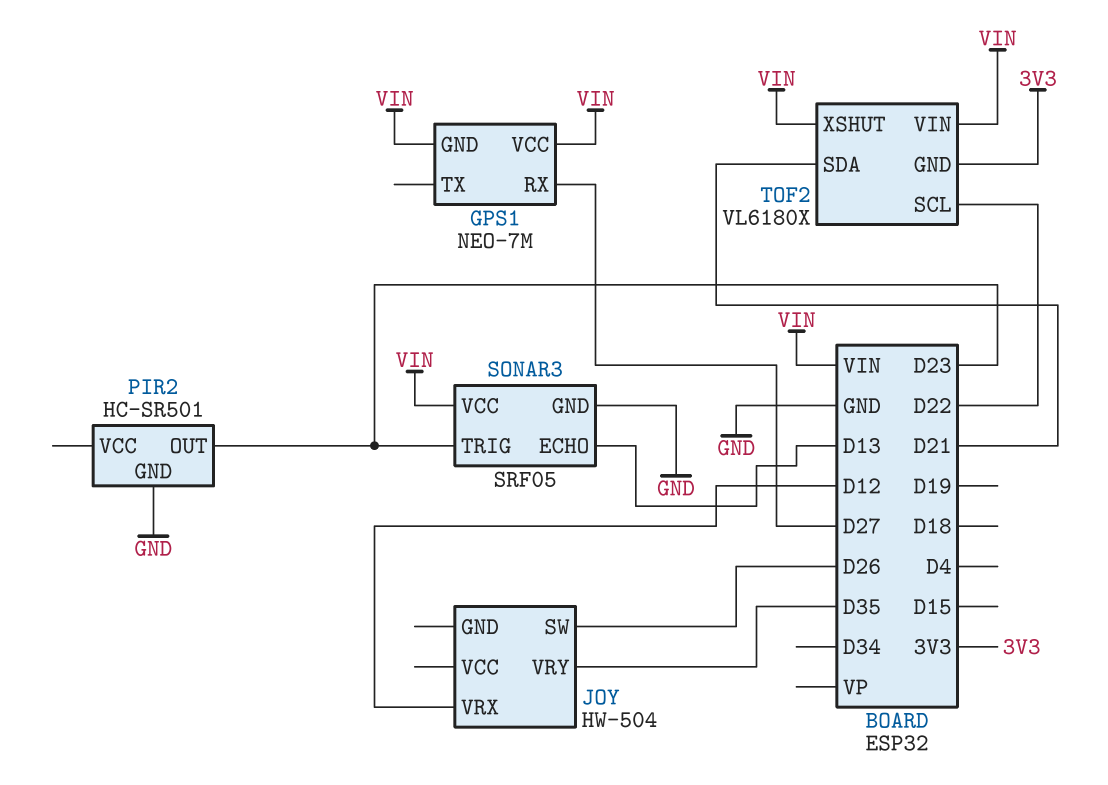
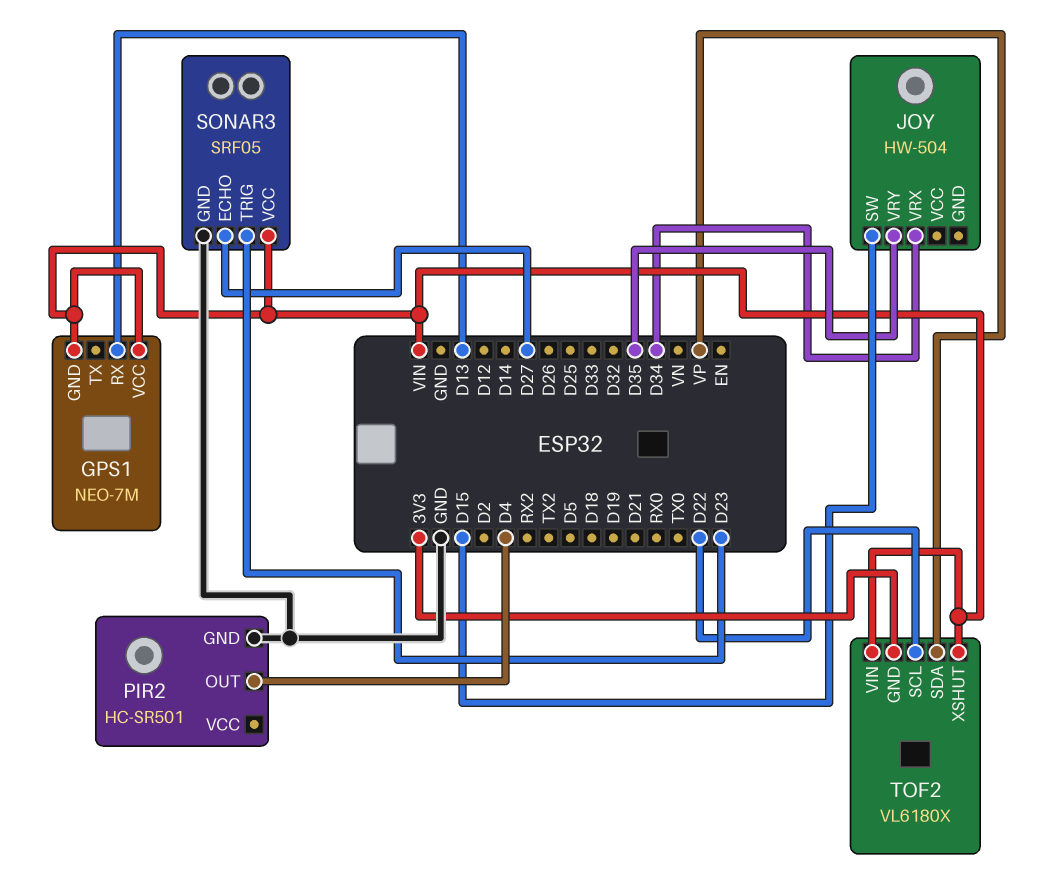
GPS1 pin RX: D27 -> D13
JOY pin SW: D26 -> D15
JOY pin VRX: D12 -> D34
PIR2 pin OUT: D23 -> D4
SONAR3 pin ECHO: D13 -> D27
TOF2 pin SDA: D21 -> VP

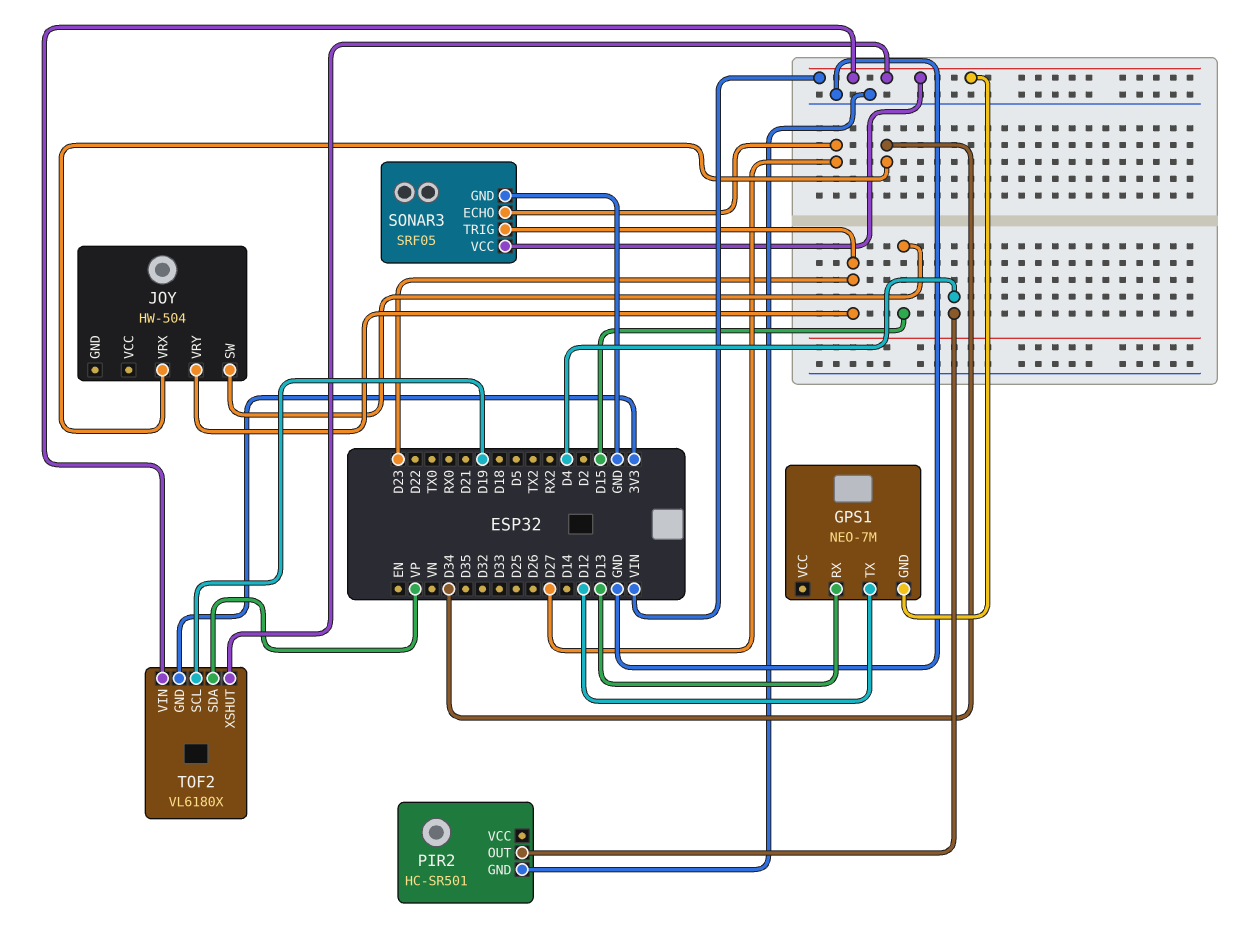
GPS1 pin TX: none -> D12
GPS1 pin VCC: VIN -> none
JOY pin VRY: D35 -> D23
TOF2 pin SCL: D22 -> D19

